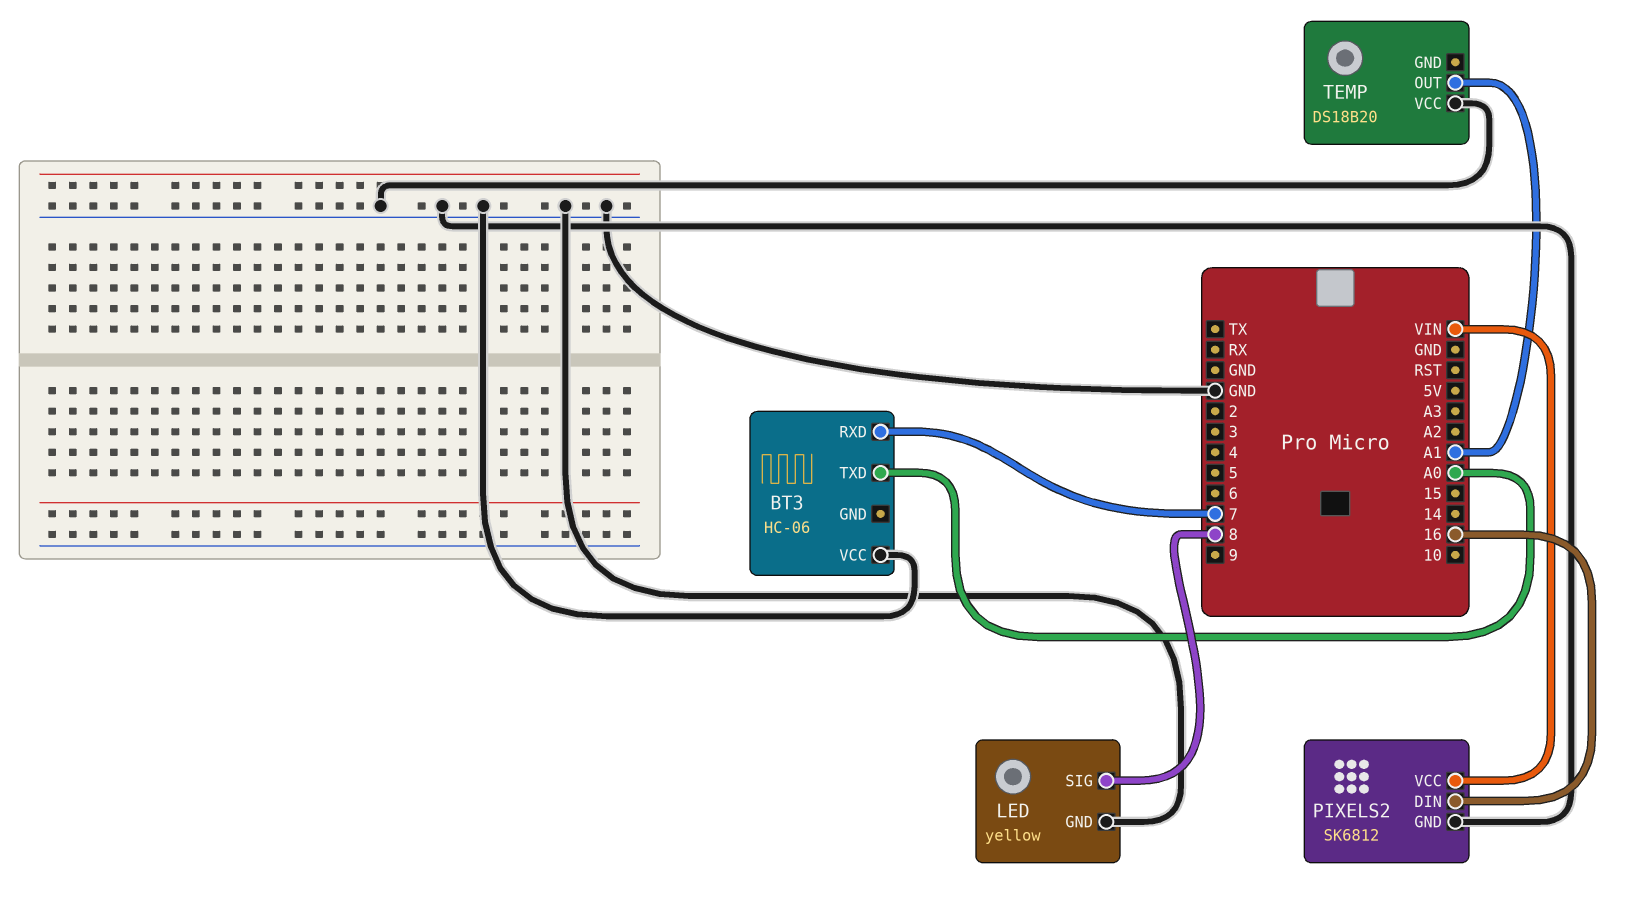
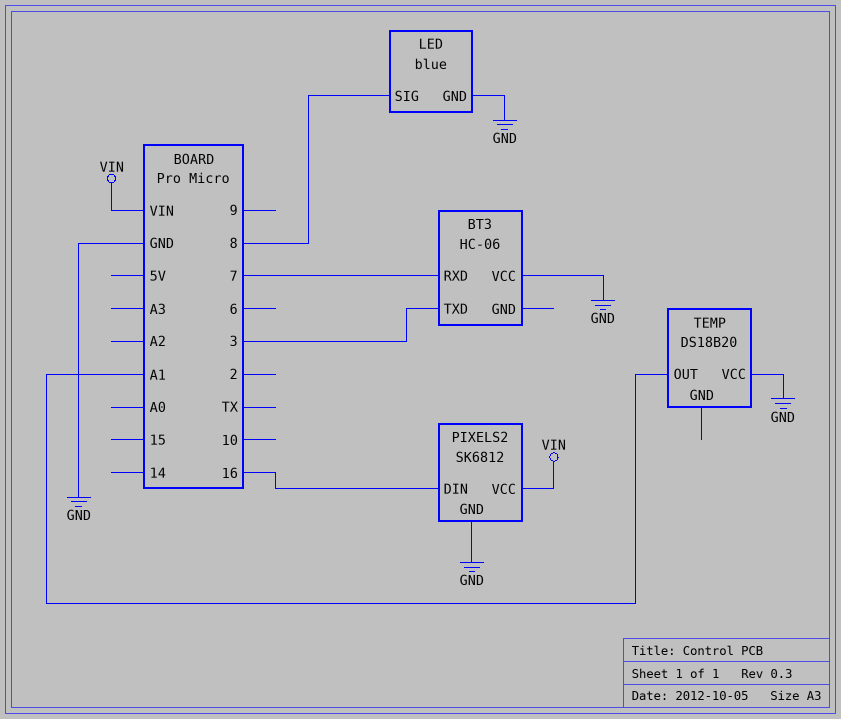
BT3 pin TXD: A0 -> 3
LED: yellow -> blue

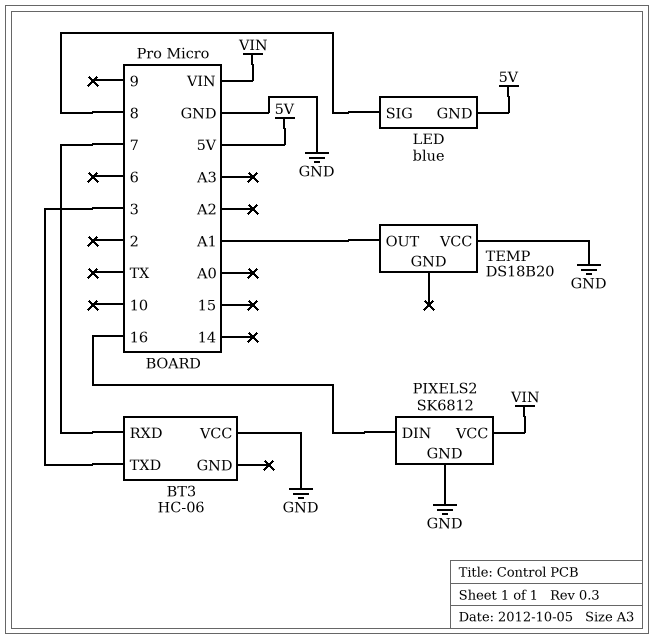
LED pin GND: GND -> 5V

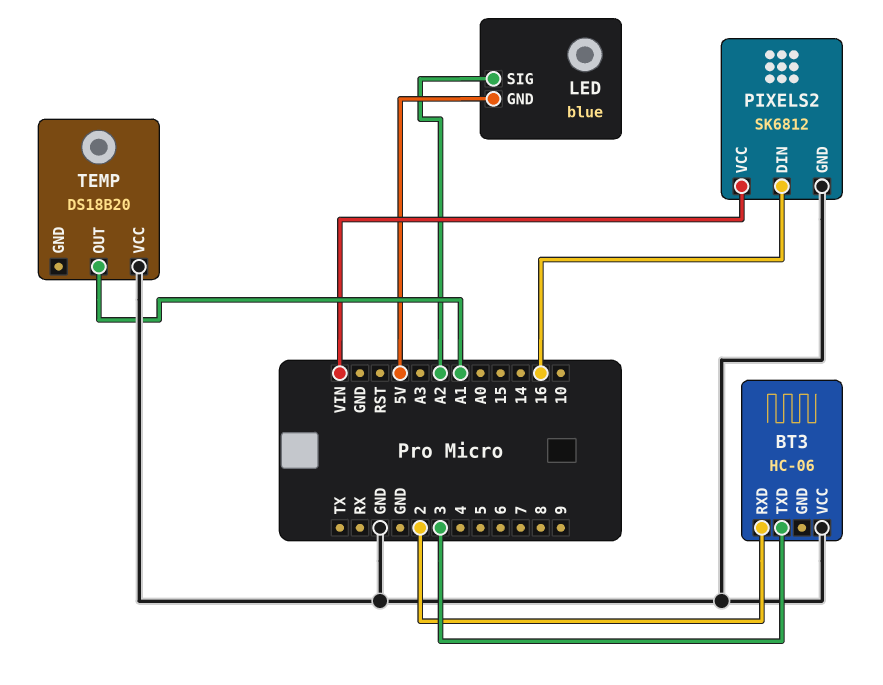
BT3 pin RXD: 7 -> 2
LED pin SIG: 8 -> A2

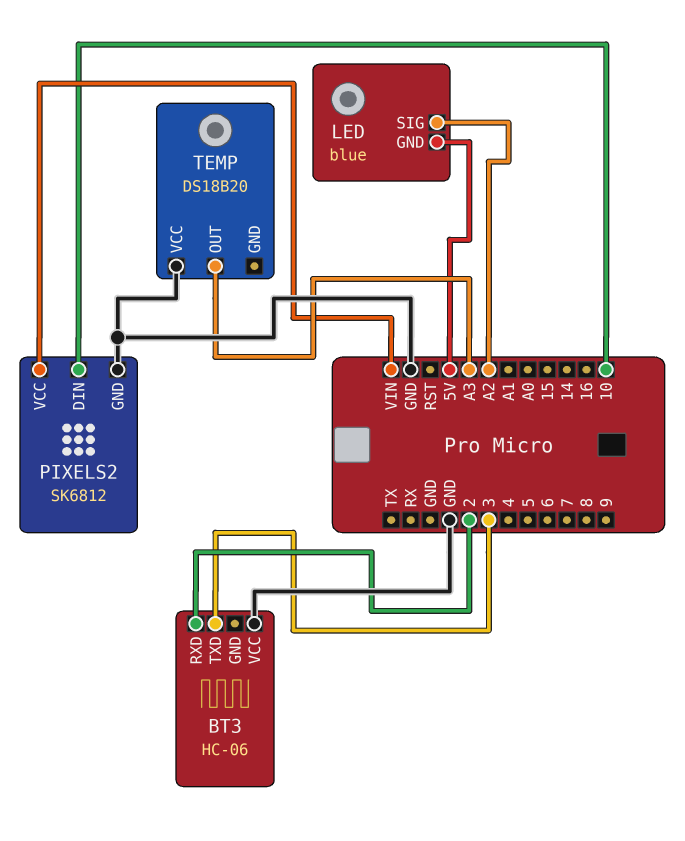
PIXELS2 pin DIN: 16 -> 10
TEMP pin OUT: A1 -> A3

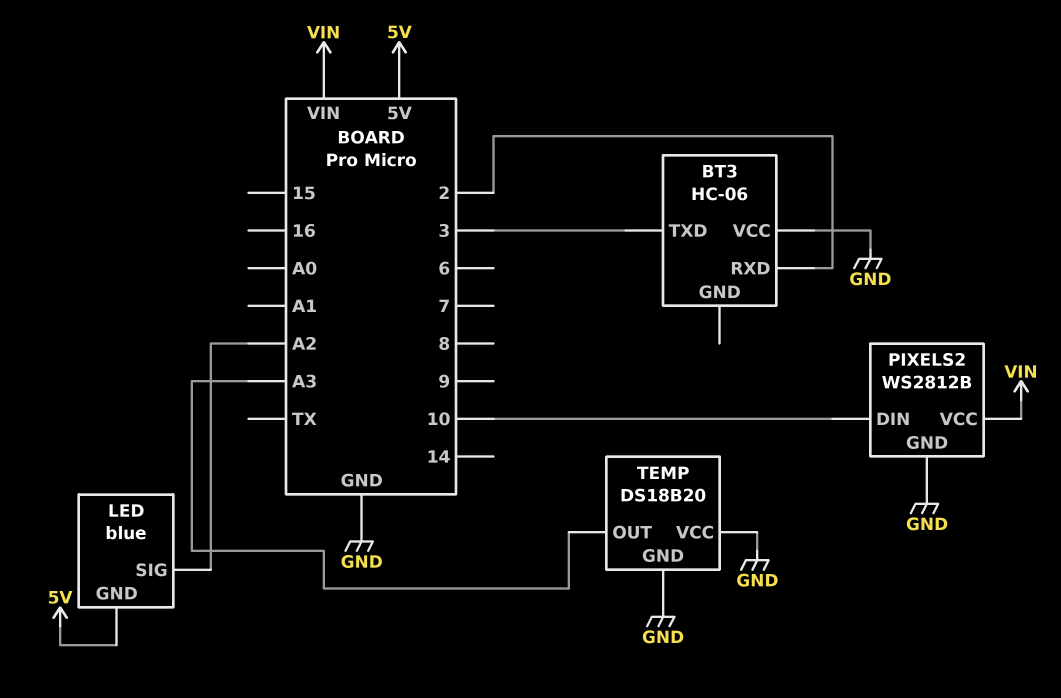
PIXELS2: SK6812 -> WS2812B
TEMP pin GND: none -> GND

